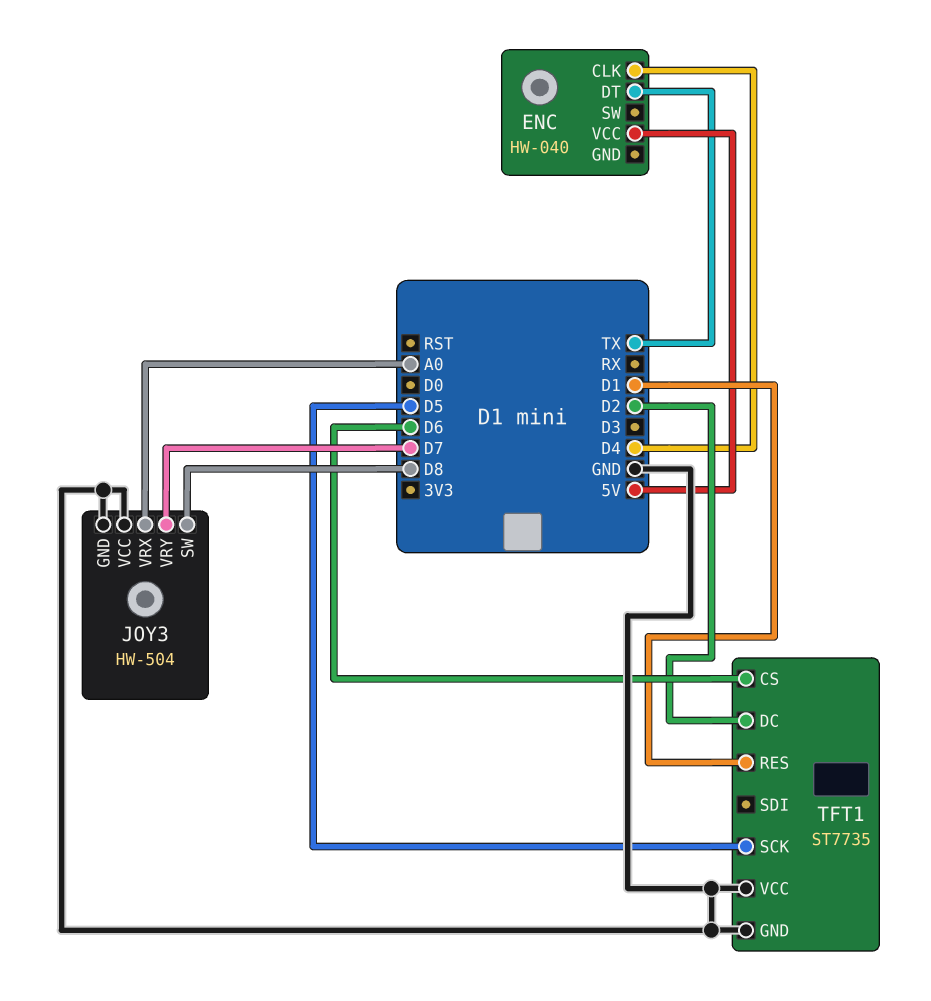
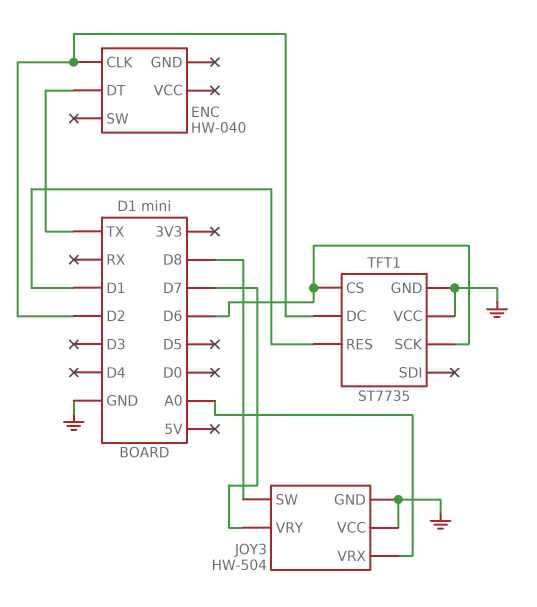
ENC pin CLK: D4 -> D2
ENC pin VCC: 5V -> none
TFT1 pin SCK: D5 -> D6

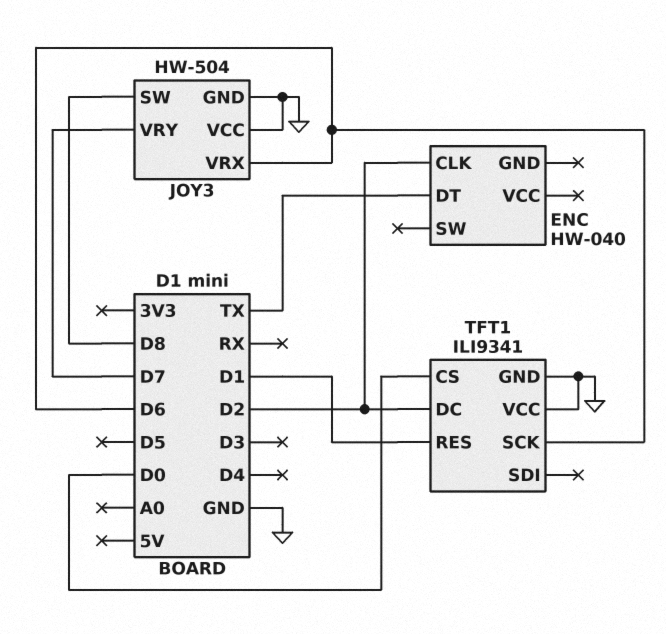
JOY3 pin VRX: A0 -> D6
TFT1: ST7735 -> ILI9341
TFT1 pin CS: D6 -> D0

